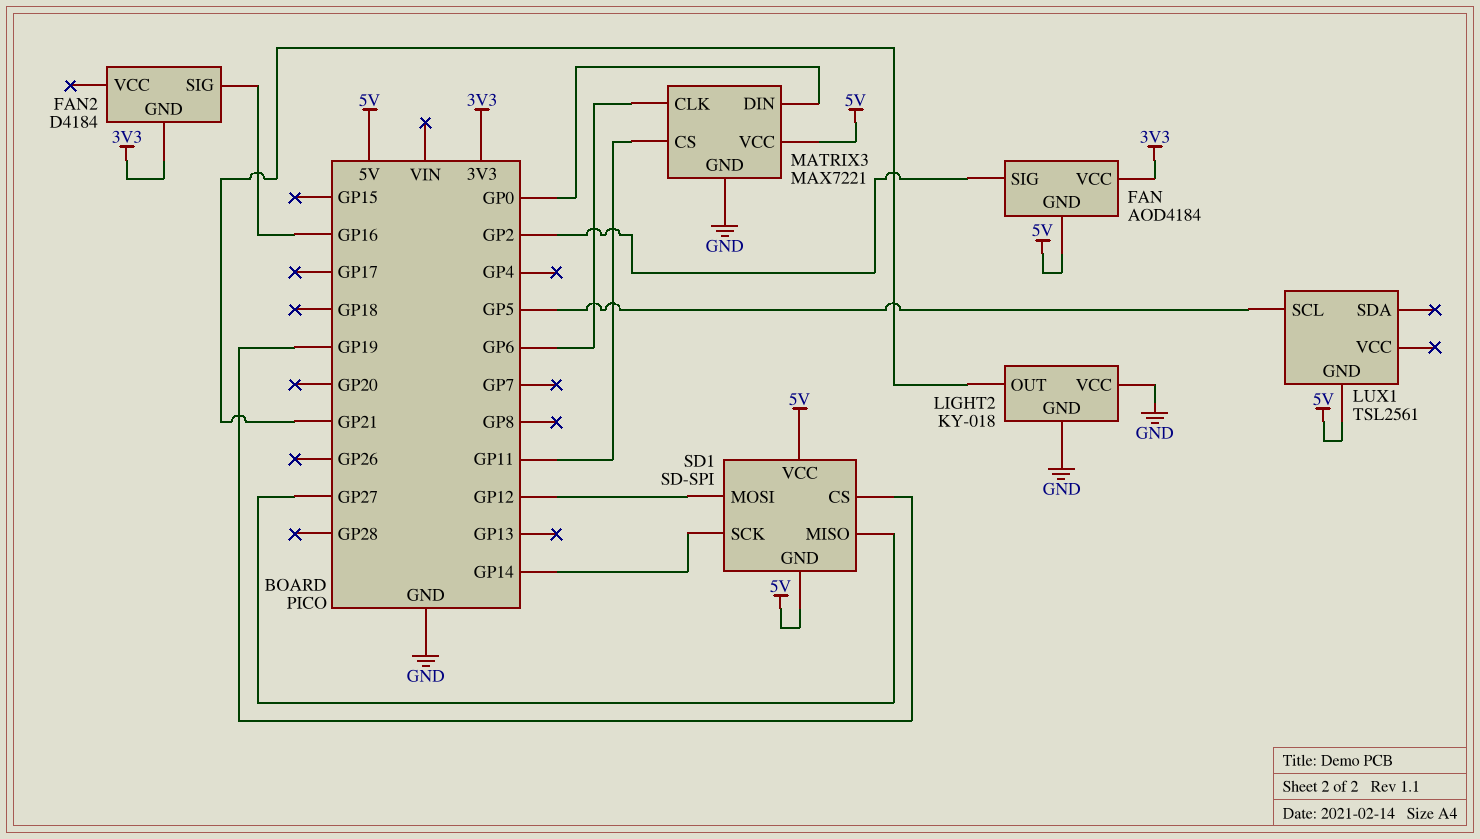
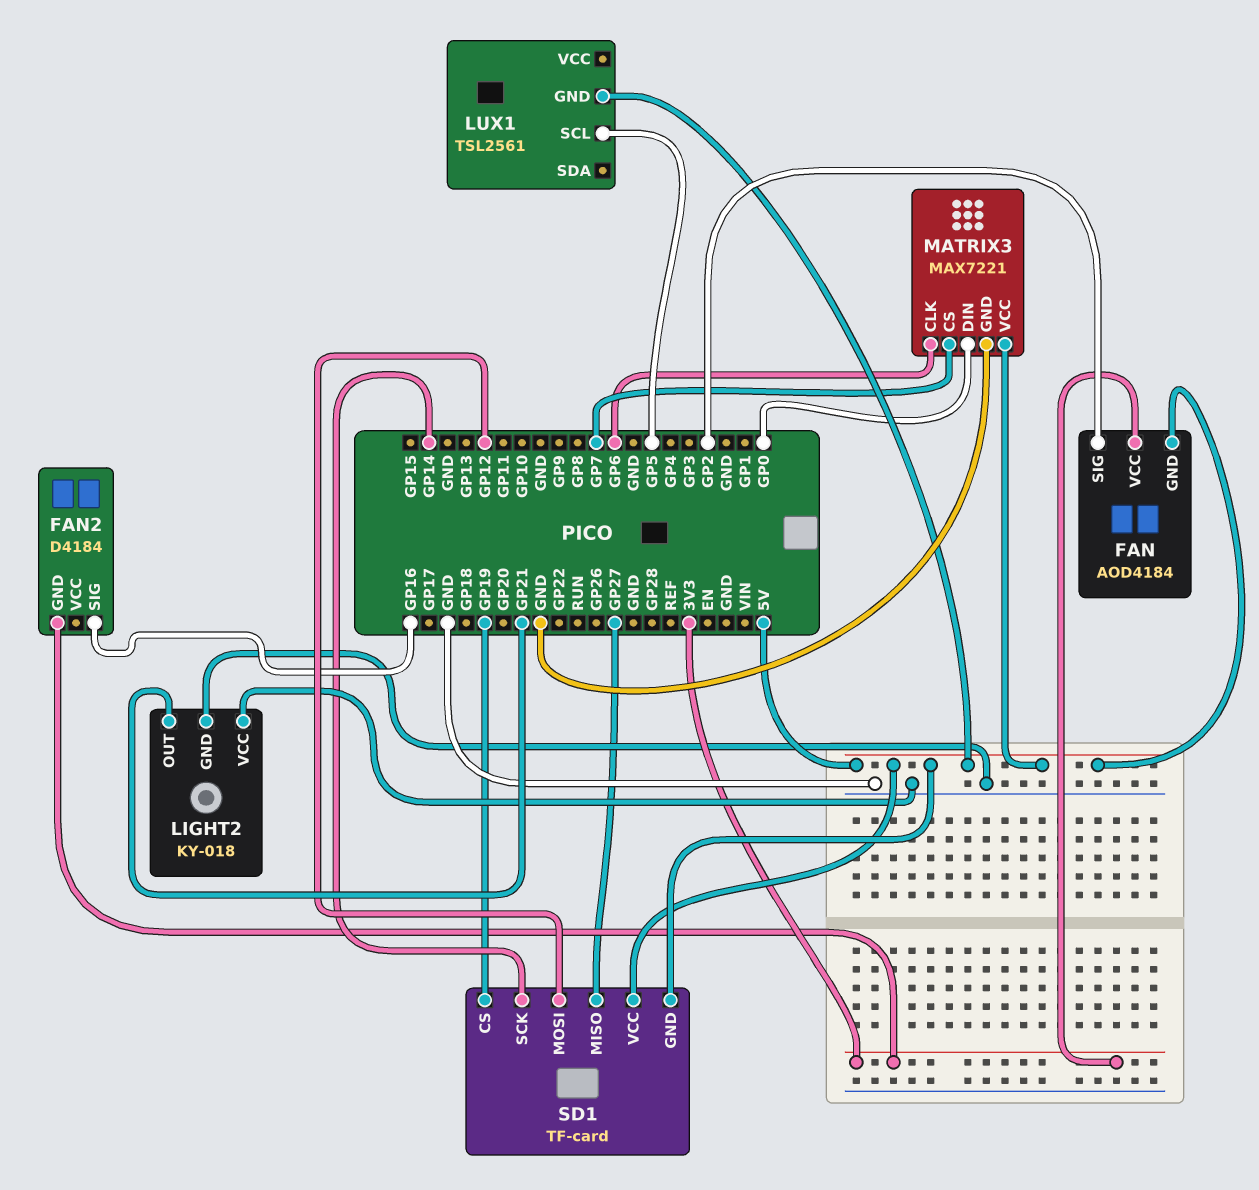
MATRIX3 pin CS: GP11 -> GP7
SD1: SD-SPI -> TF-card

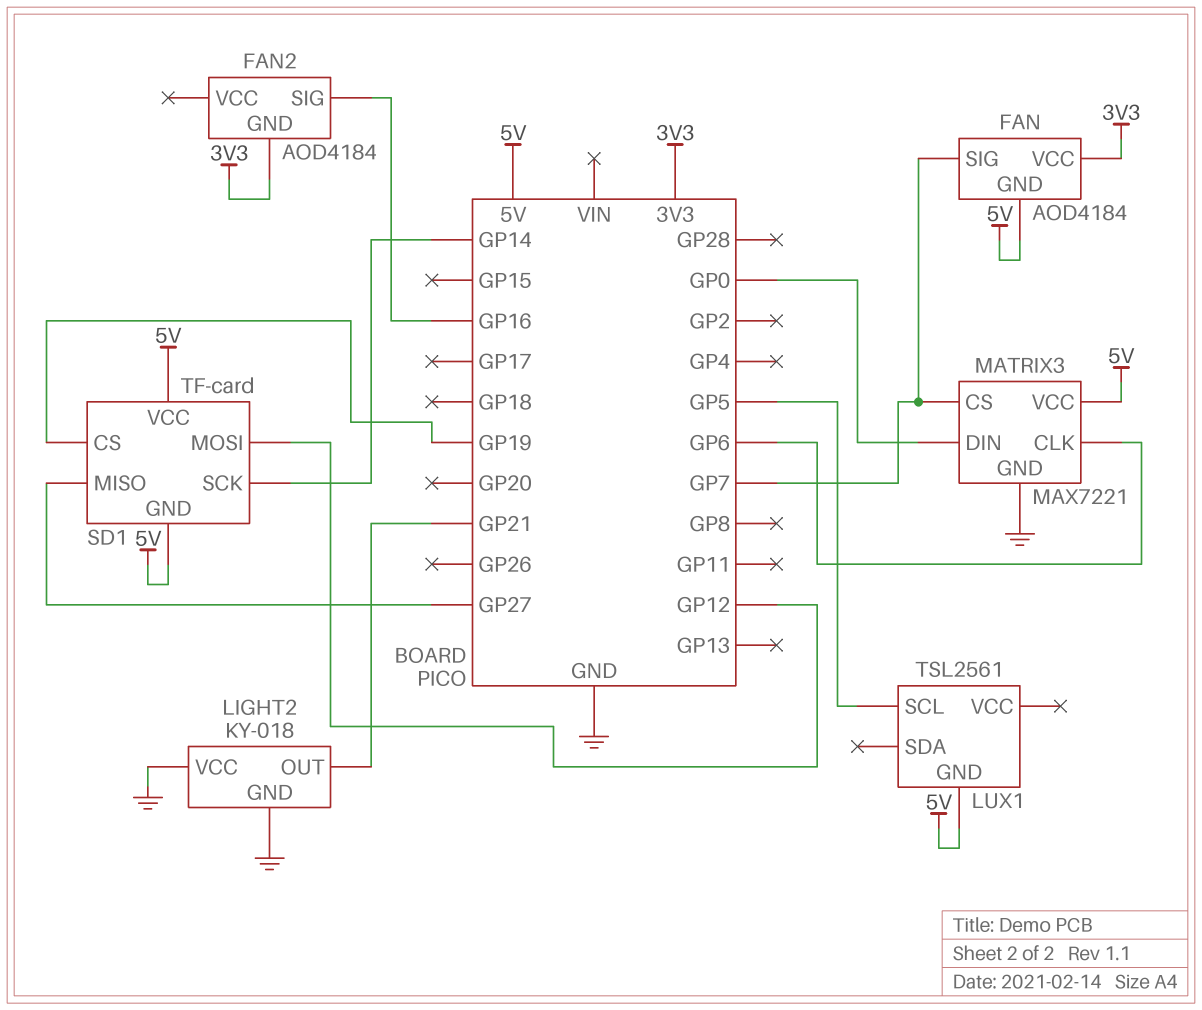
FAN pin SIG: GP2 -> GP7
FAN2: D4184 -> AOD4184

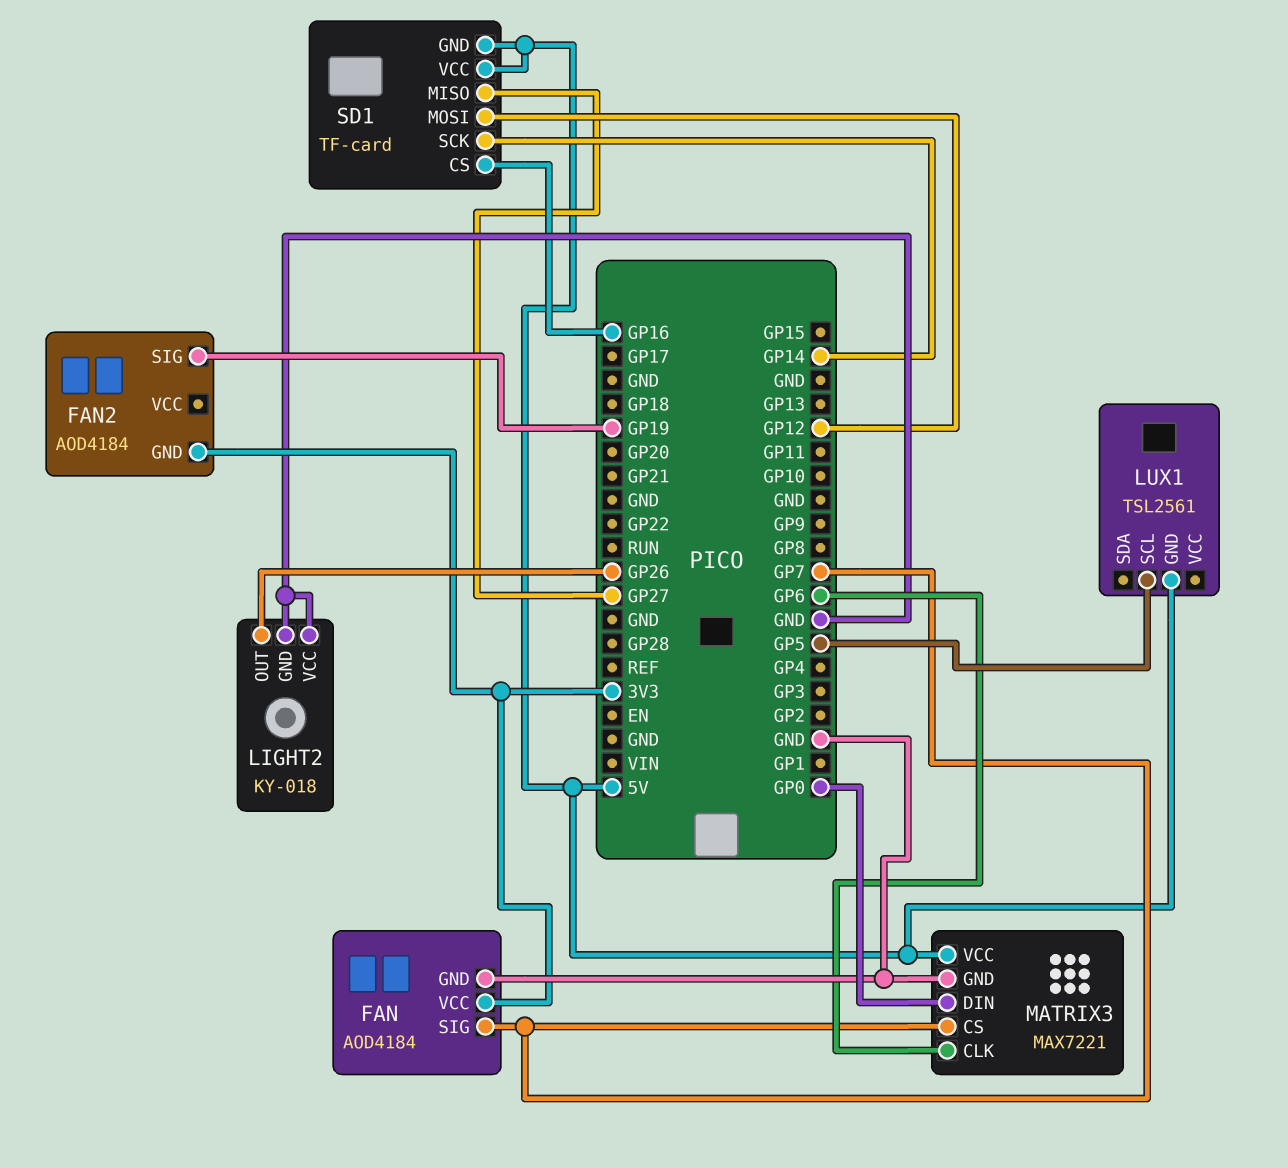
FAN pin GND: 5V -> GND
FAN2 pin SIG: GP16 -> GP19
LIGHT2 pin OUT: GP21 -> GP26
SD1 pin CS: GP19 -> GP16

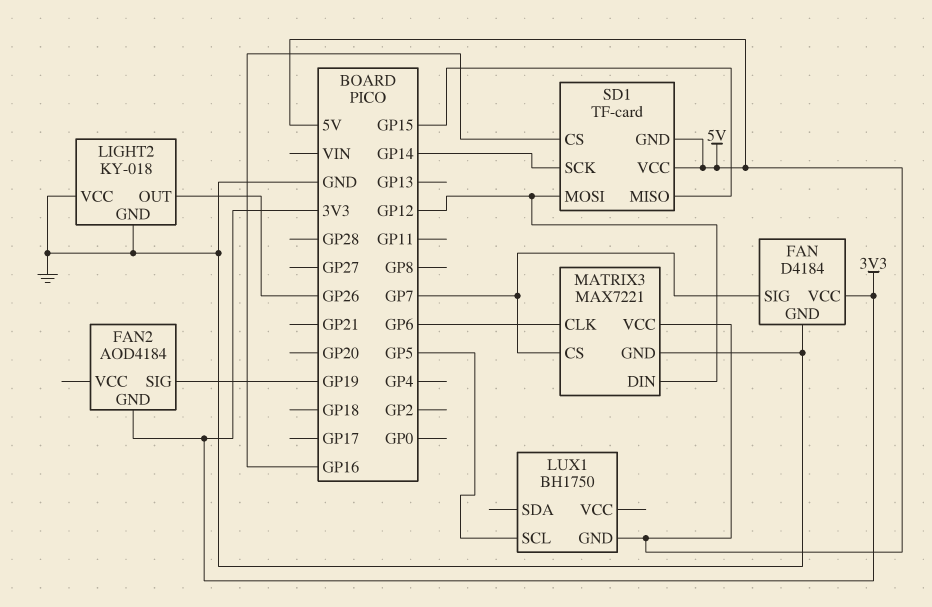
FAN: AOD4184 -> D4184
LUX1: TSL2561 -> BH1750
MATRIX3 pin DIN: GP0 -> GP12
SD1 pin MISO: GP27 -> GP15

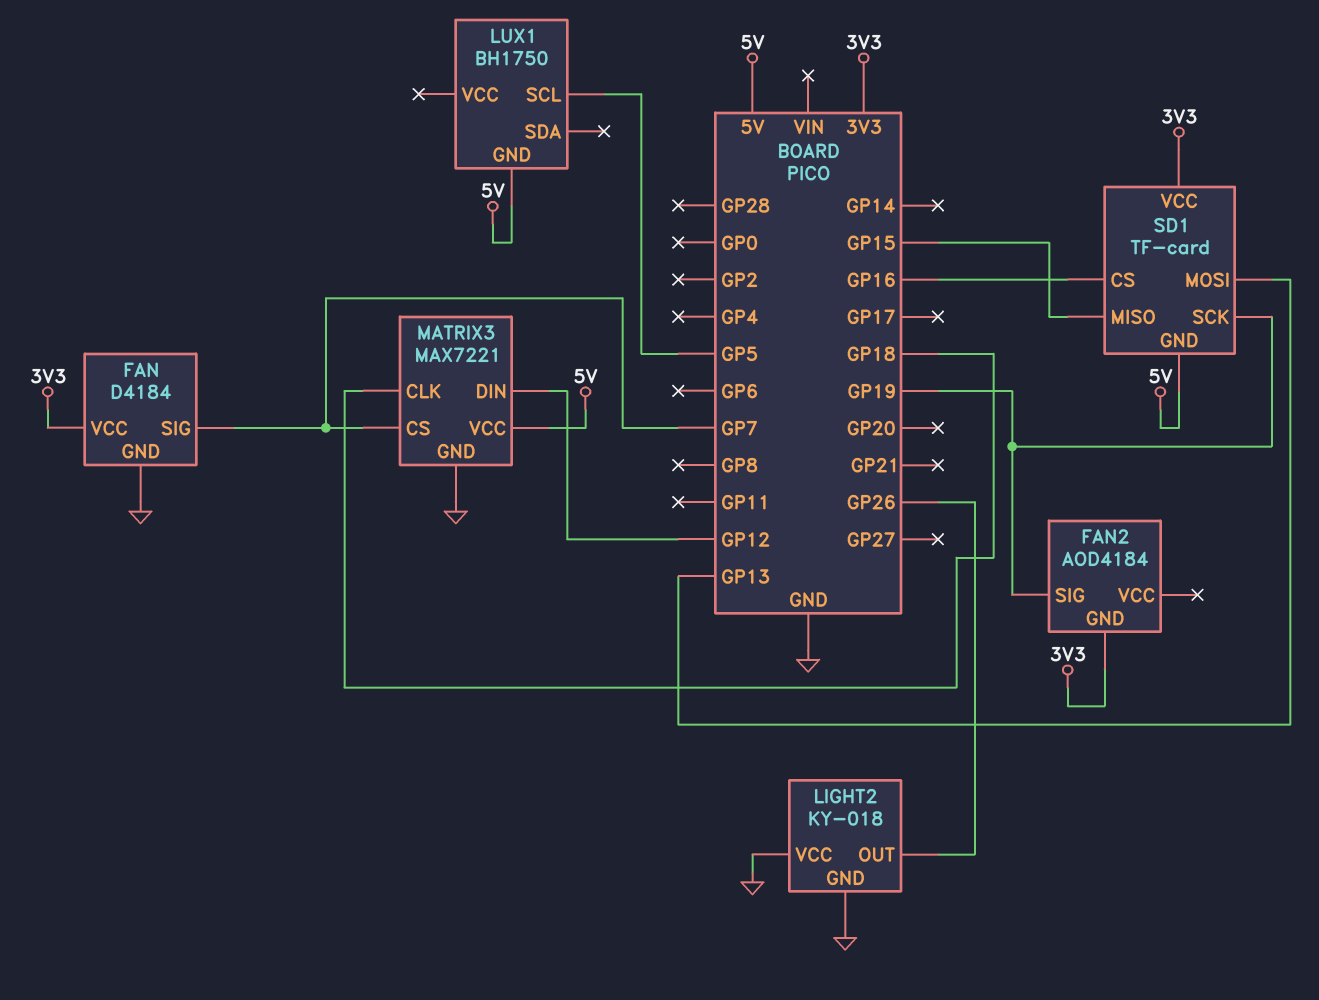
MATRIX3 pin CLK: GP6 -> GP18
SD1 pin MOSI: GP12 -> GP13
SD1 pin SCK: GP14 -> GP19
SD1 pin VCC: 5V -> 3V3

